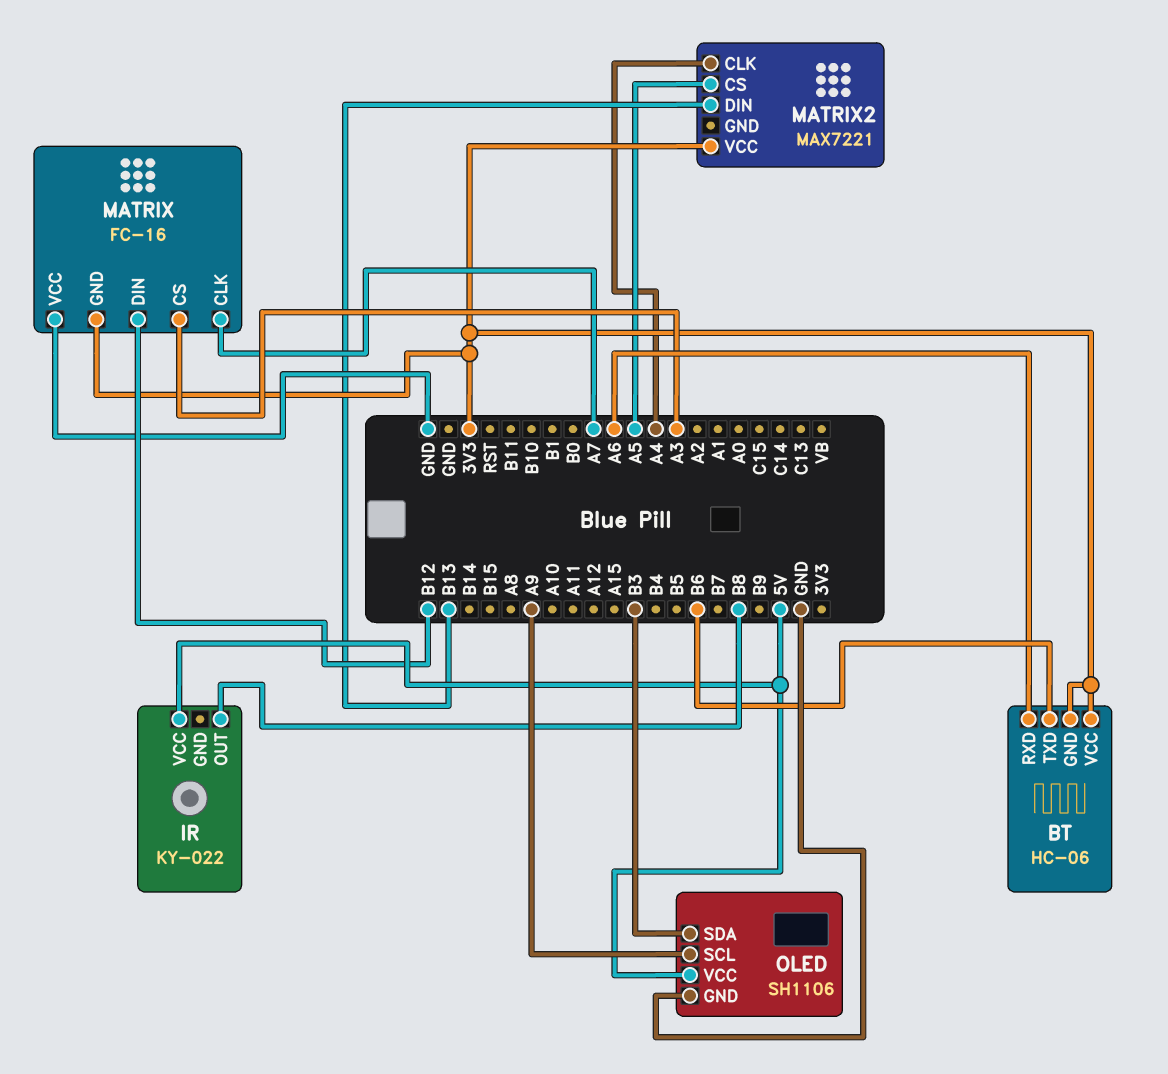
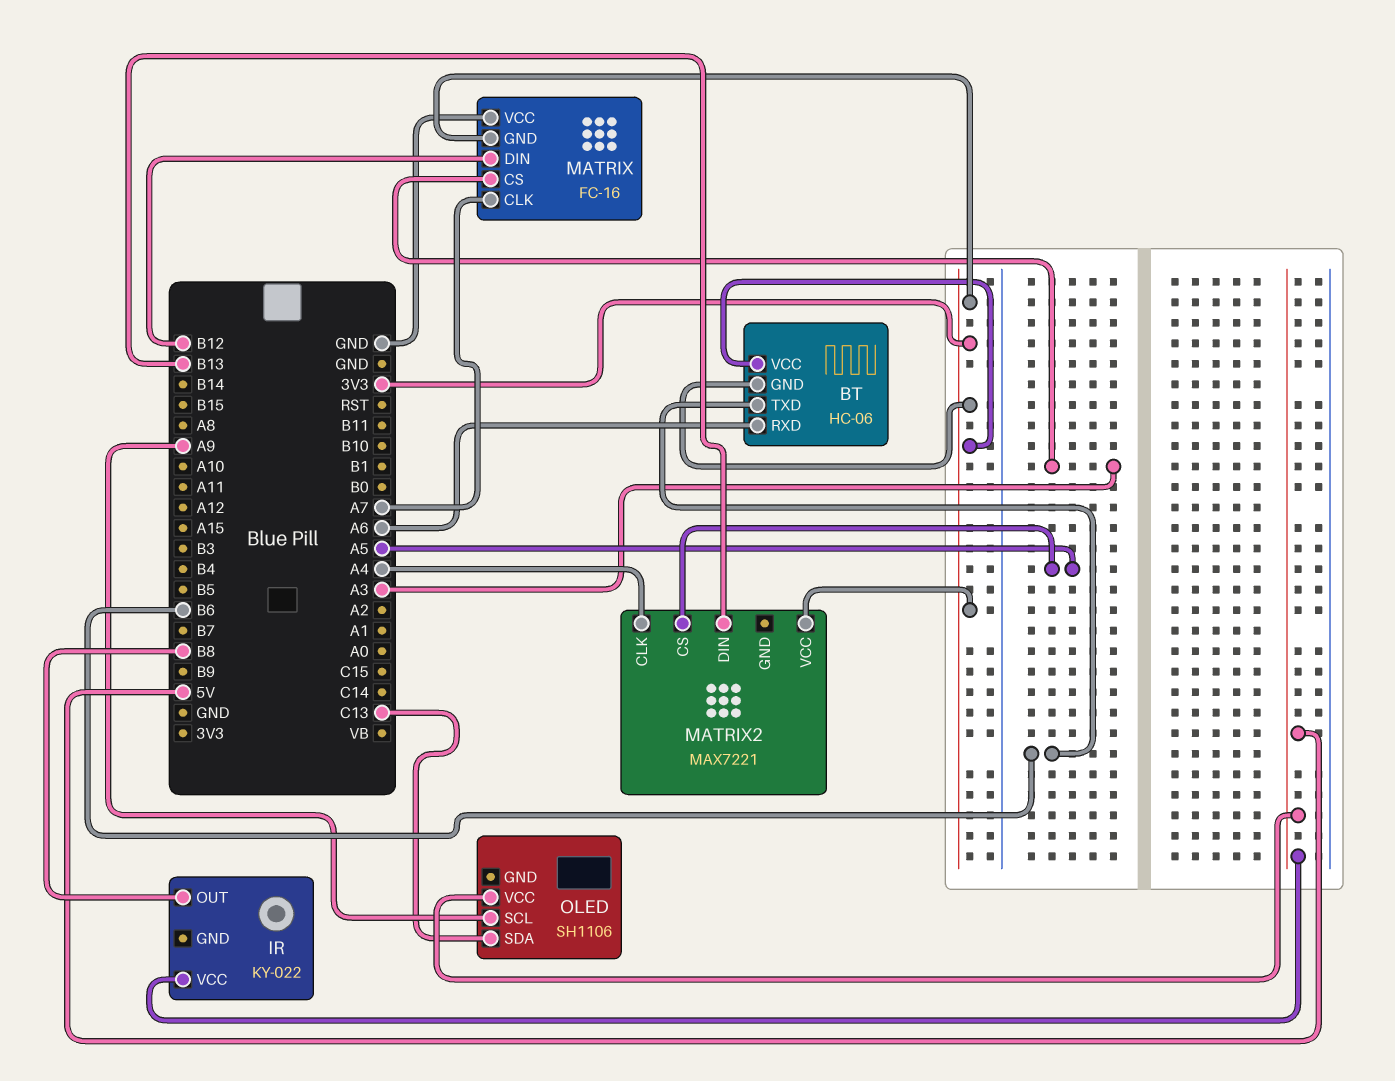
OLED pin GND: GND -> none
OLED pin SDA: B3 -> C13

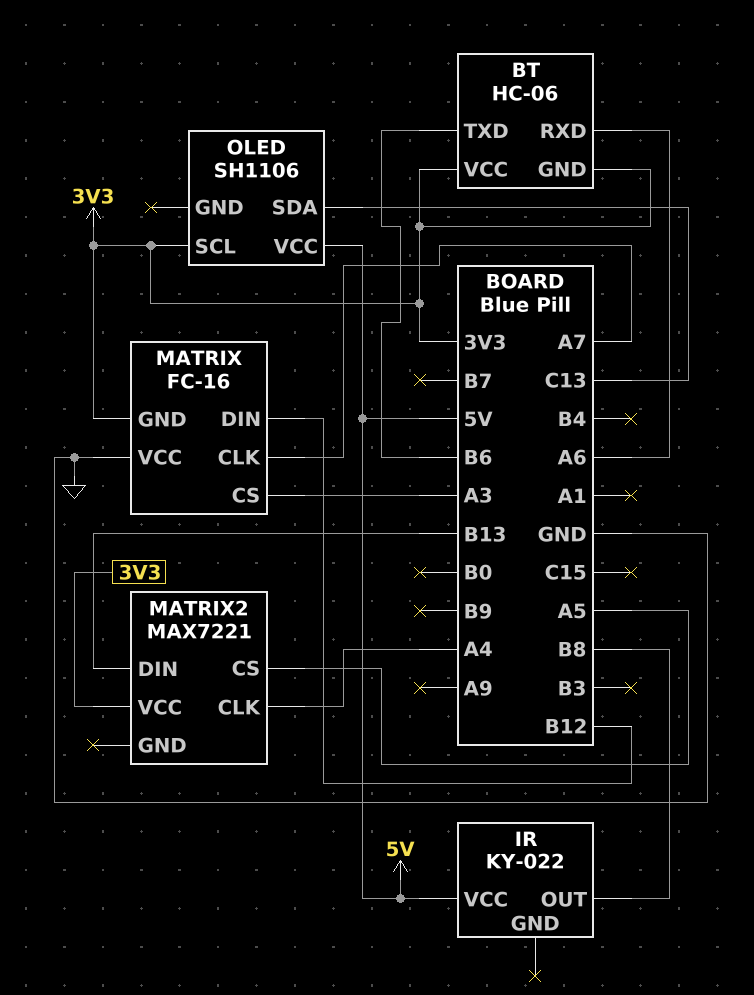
OLED pin SCL: A9 -> 3V3

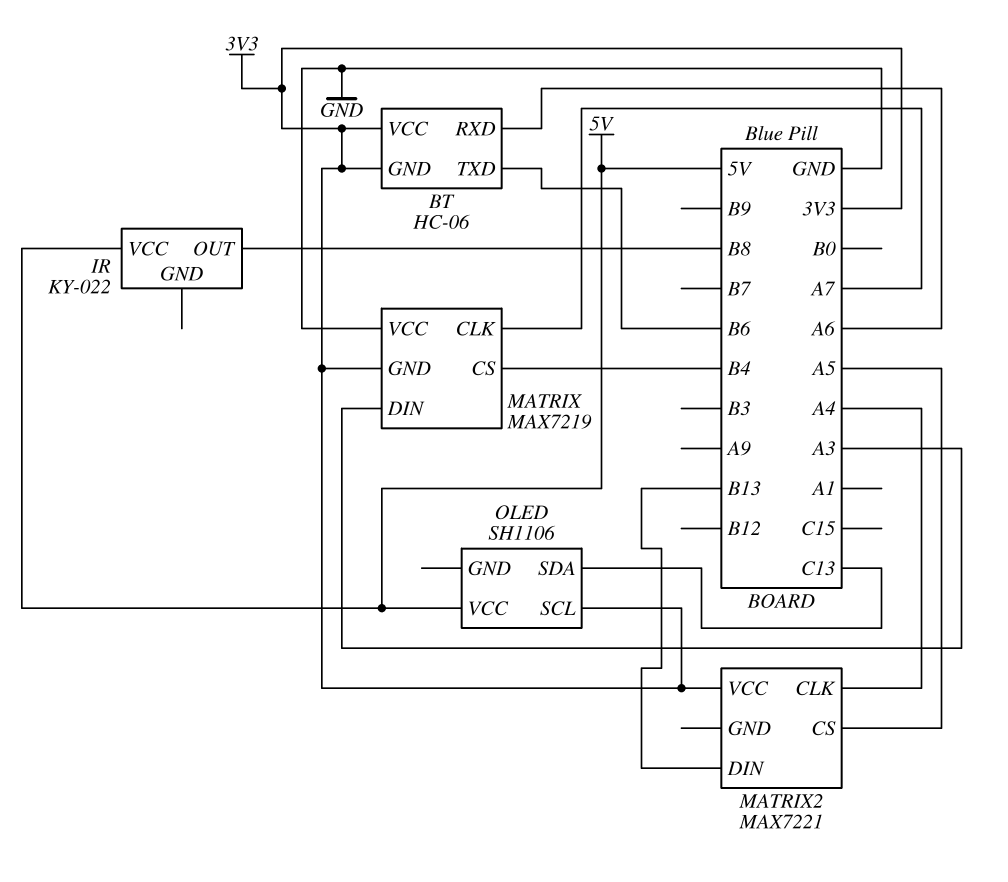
MATRIX: FC-16 -> MAX7219
MATRIX pin CS: A3 -> B4
MATRIX pin DIN: B12 -> A3

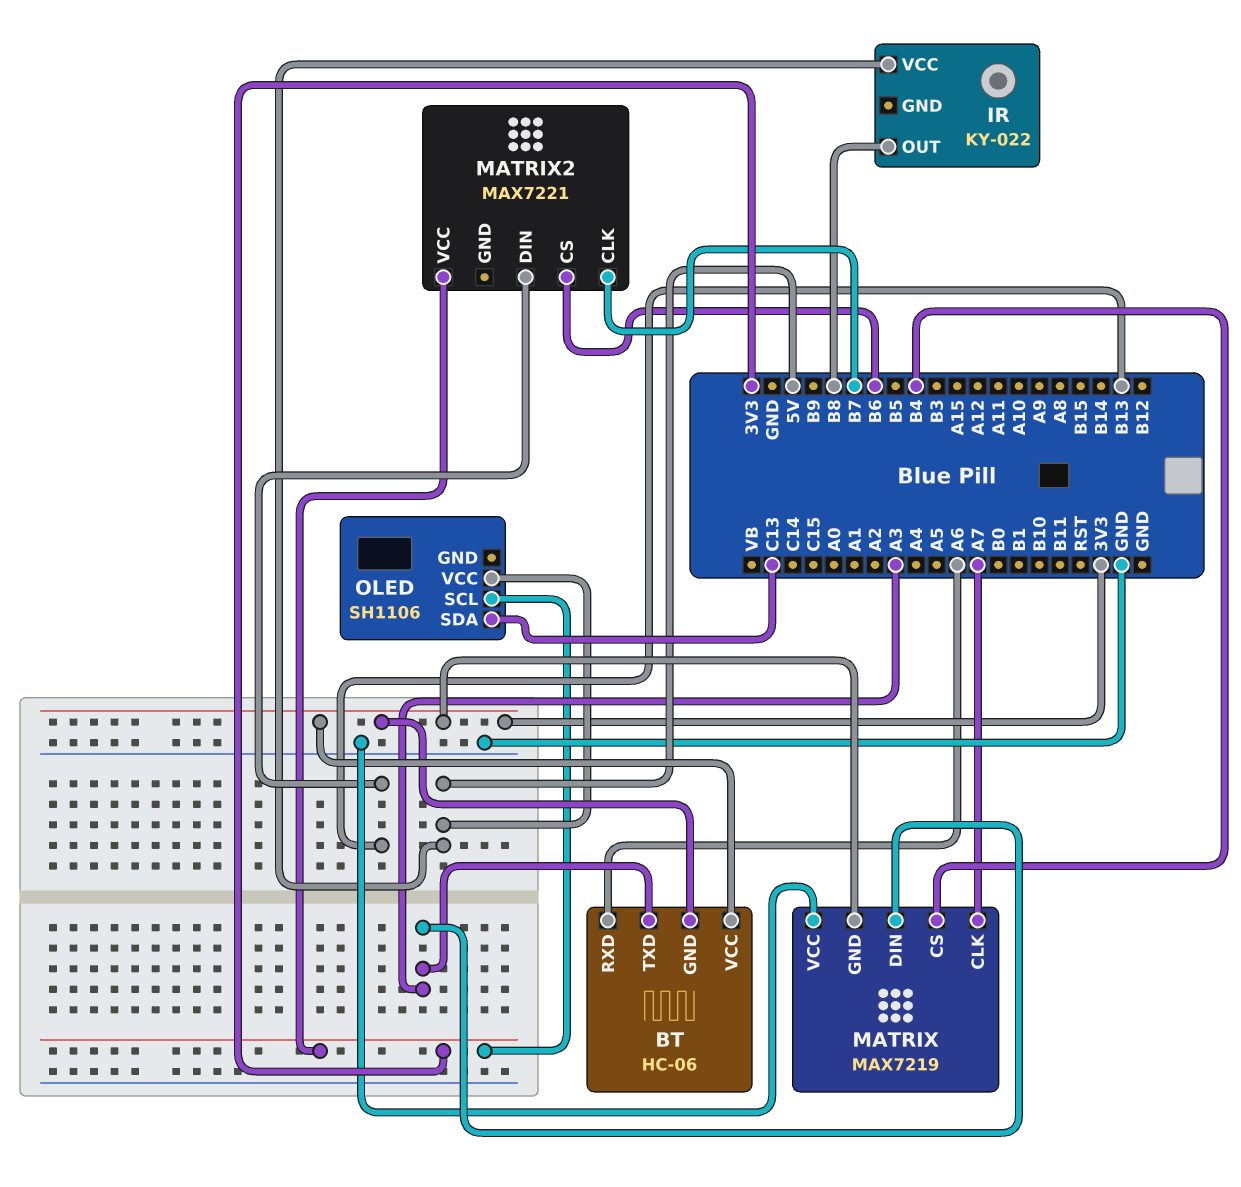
BT pin TXD: B6 -> A3
MATRIX2 pin CLK: A4 -> B7
MATRIX2 pin CS: A5 -> B6

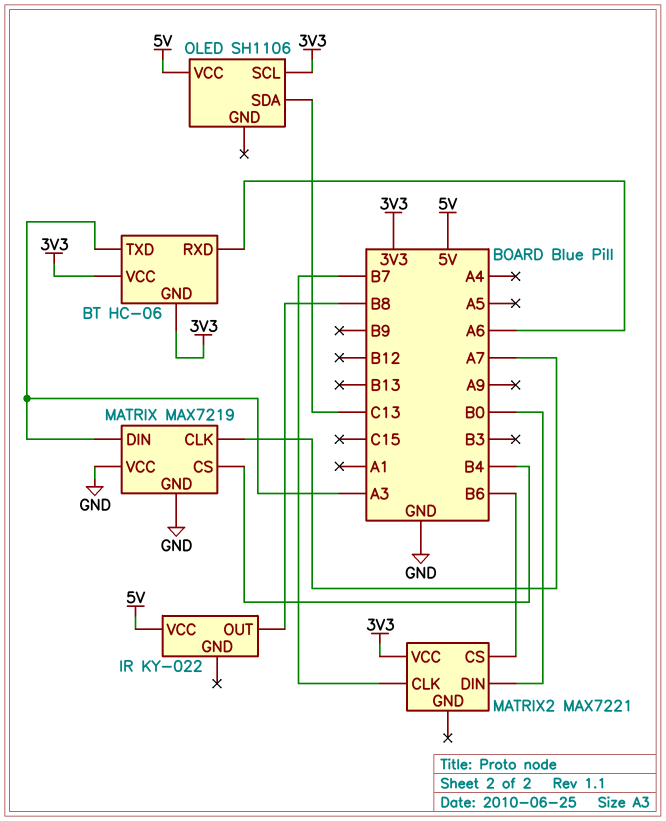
MATRIX pin GND: 3V3 -> GND
MATRIX2 pin DIN: B13 -> B0

